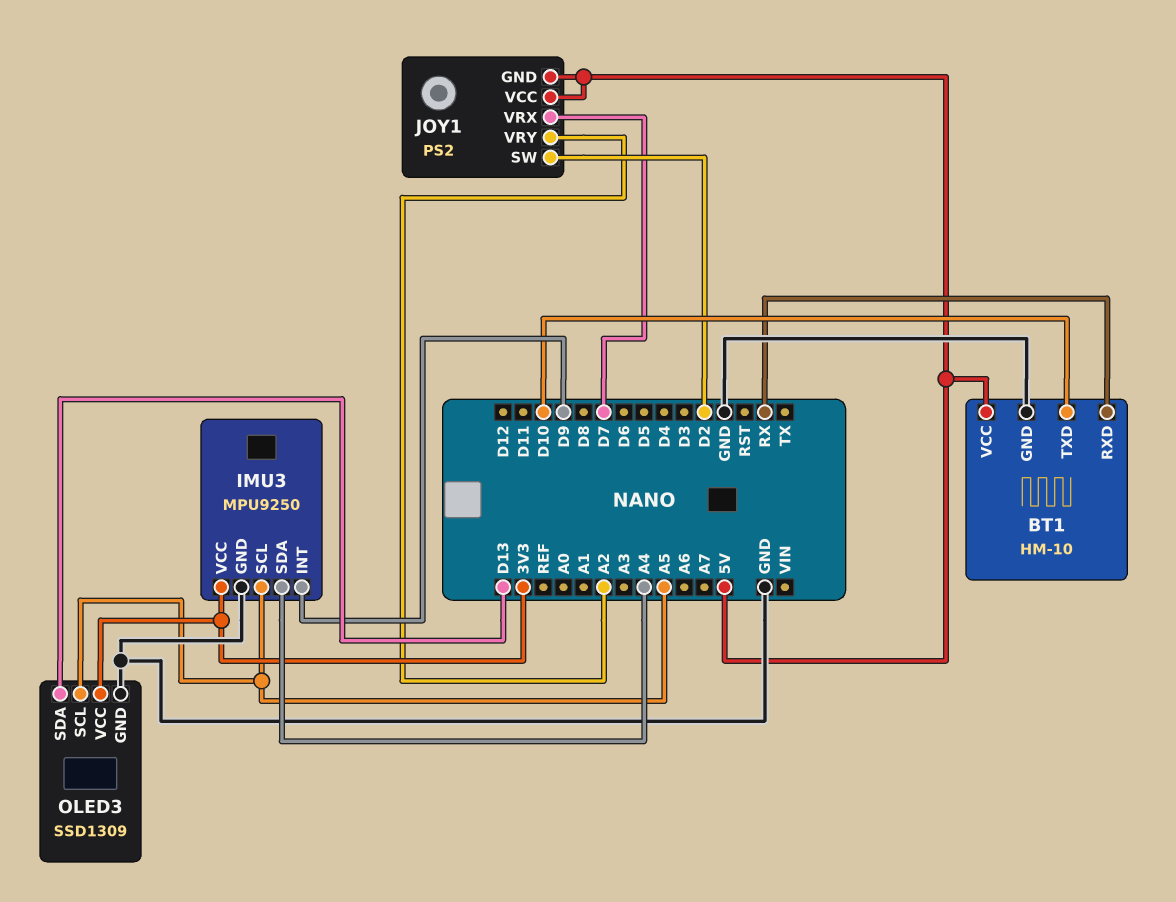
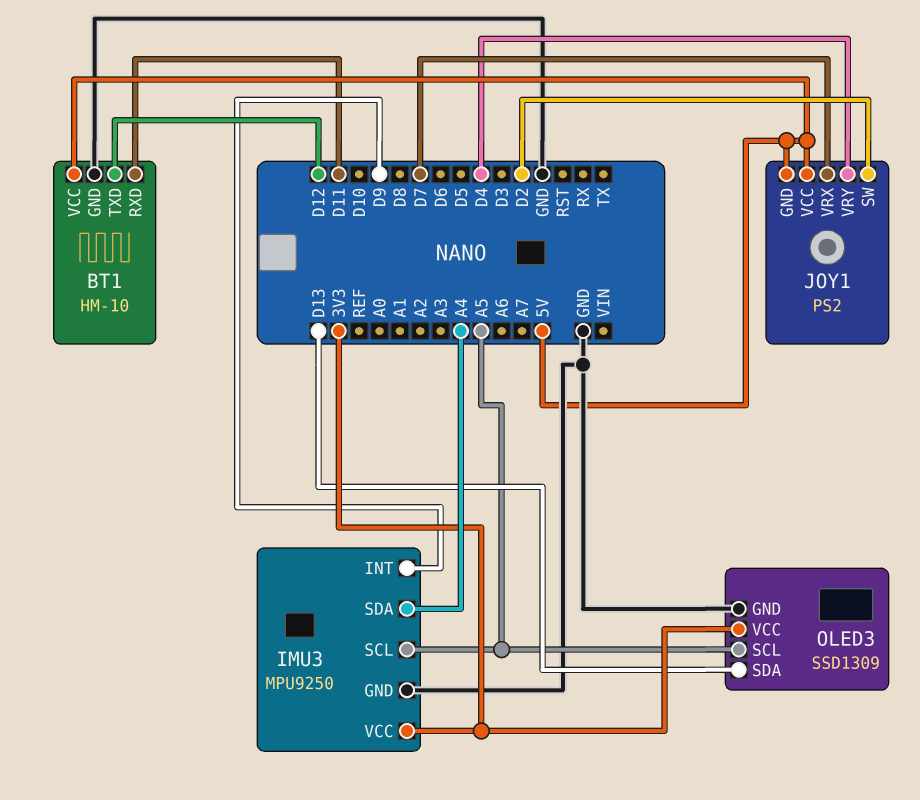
BT1 pin RXD: RX -> D11
BT1 pin TXD: D10 -> D12
JOY1 pin VRY: A2 -> D4

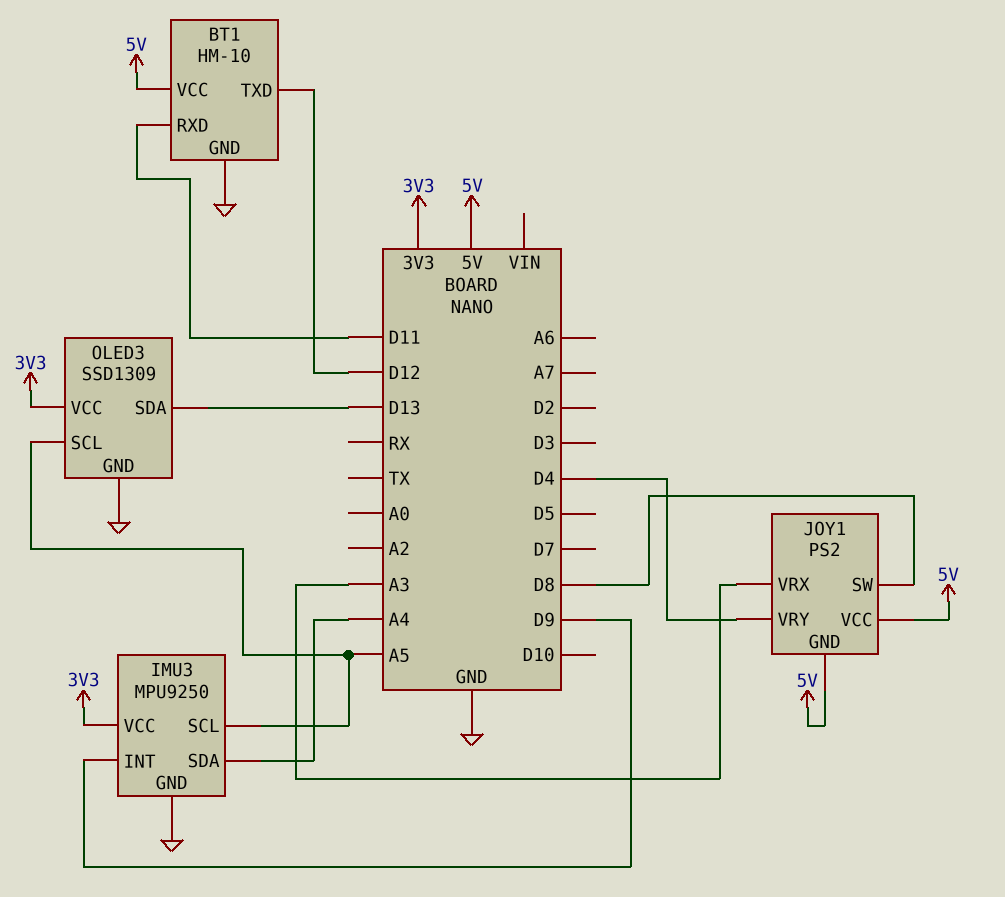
JOY1 pin SW: D2 -> D8
JOY1 pin VRX: D7 -> A3

